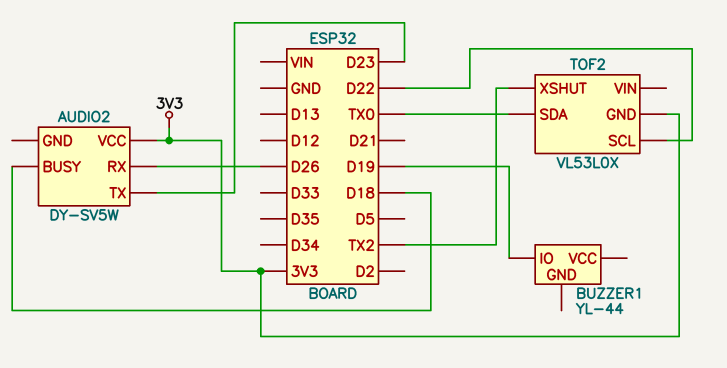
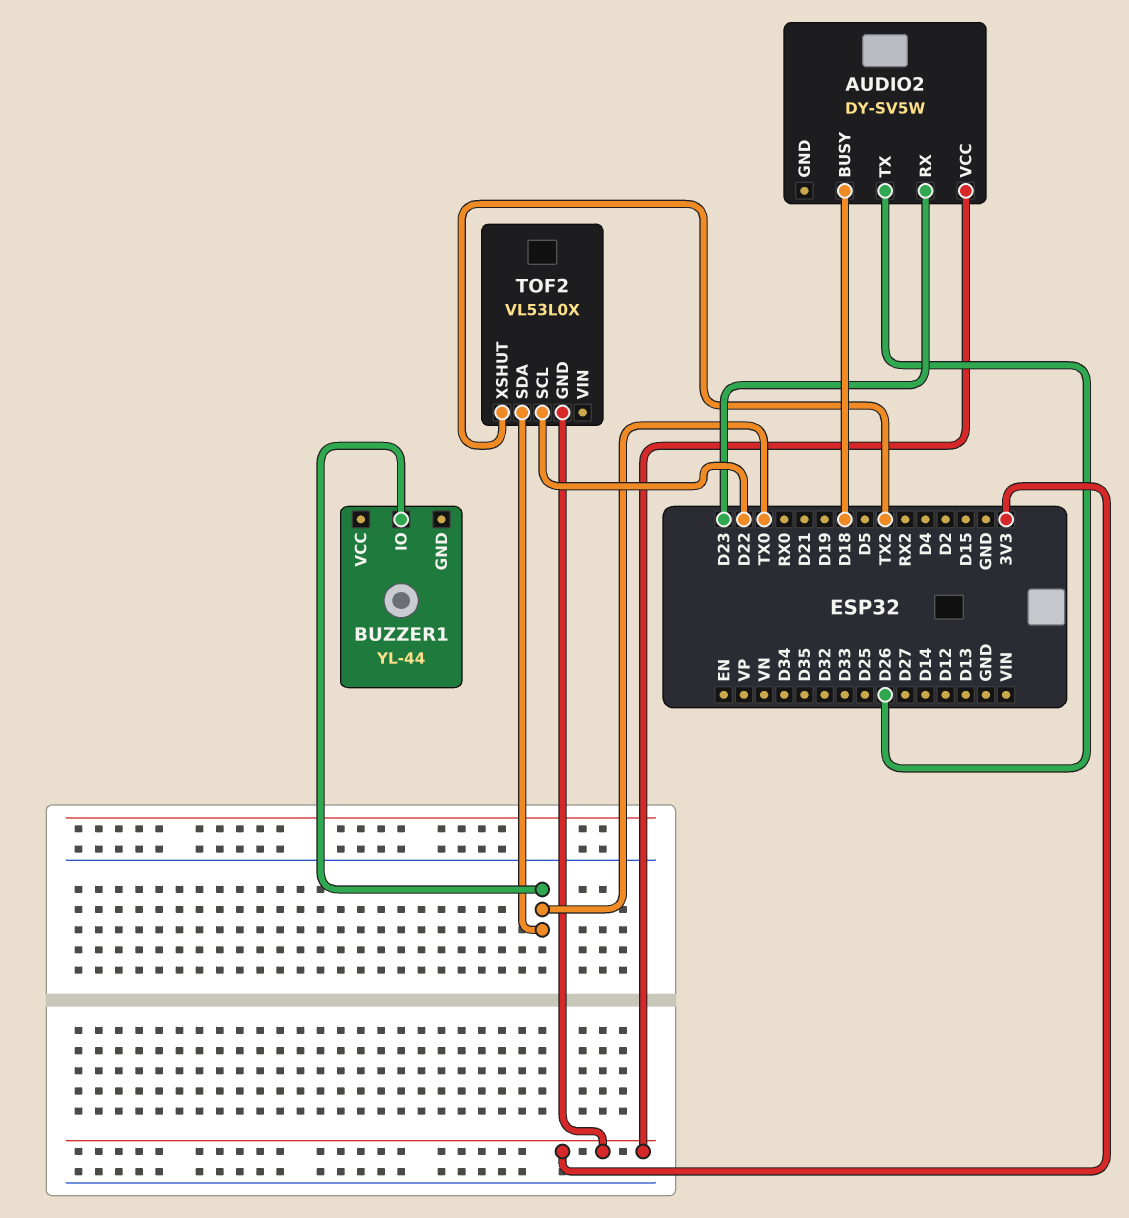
AUDIO2 pin RX: D26 -> D23
AUDIO2 pin TX: D23 -> D26
BUZZER1 pin IO: D19 -> TX0

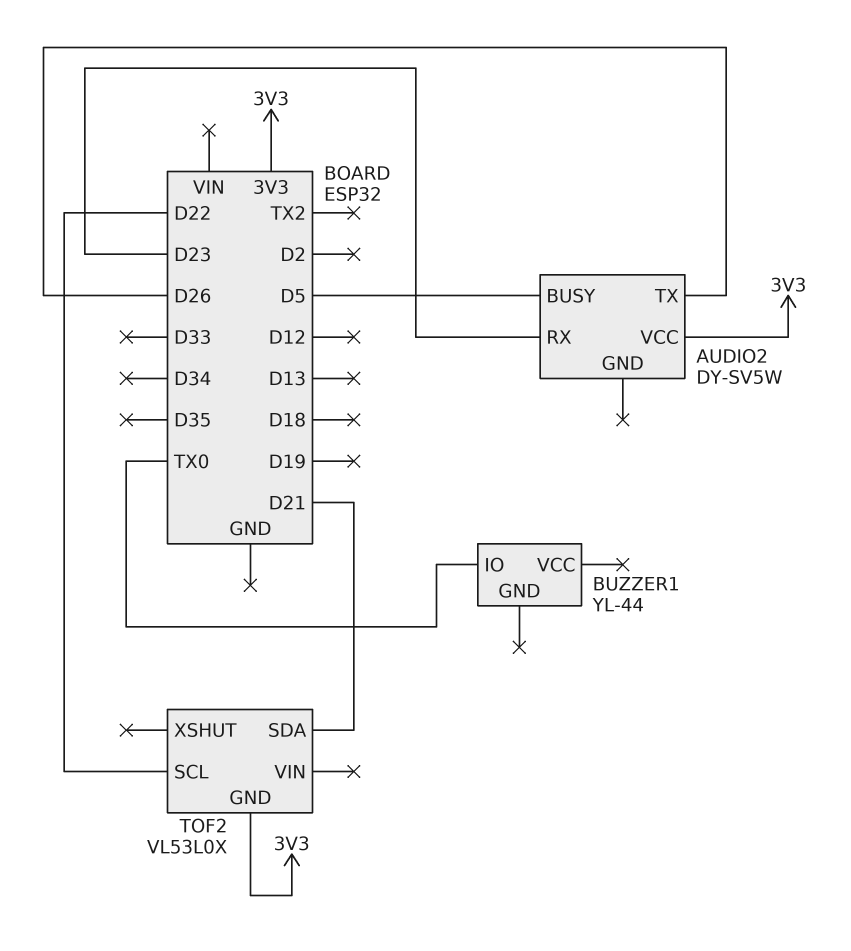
AUDIO2 pin BUSY: D18 -> D5
TOF2 pin SDA: TX0 -> D21
TOF2 pin XSHUT: TX2 -> none

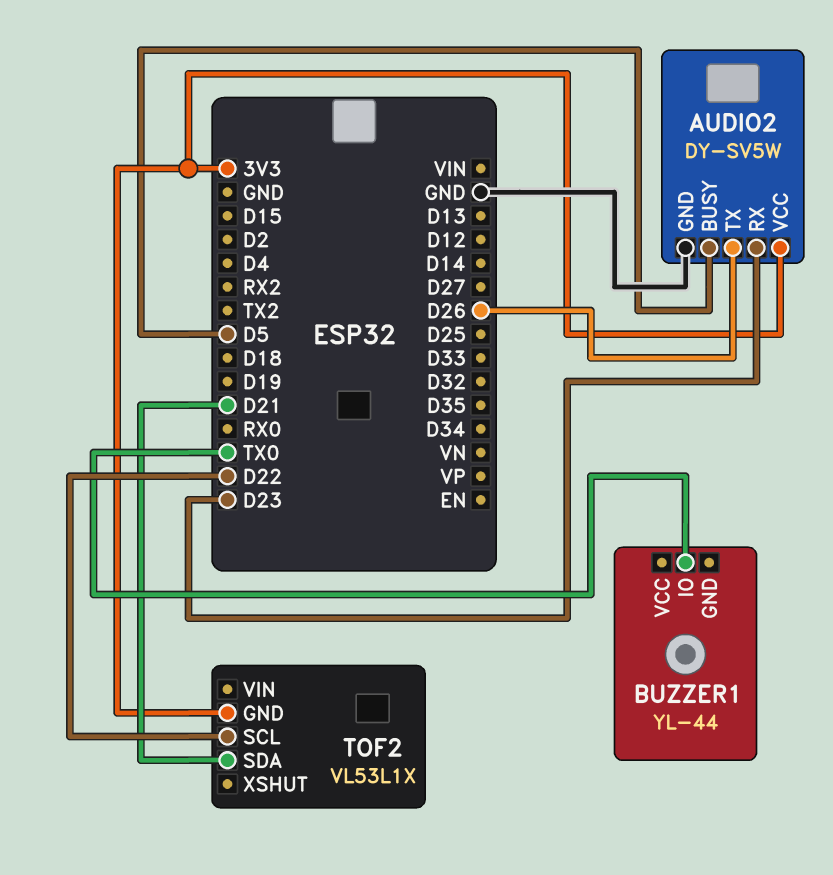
AUDIO2 pin GND: none -> GND
TOF2: VL53L0X -> VL53L1X

